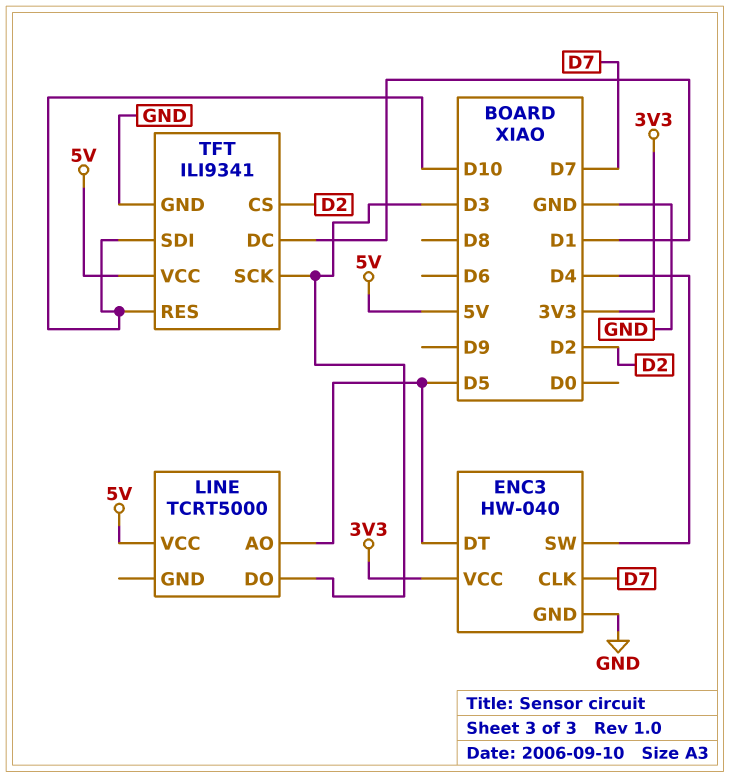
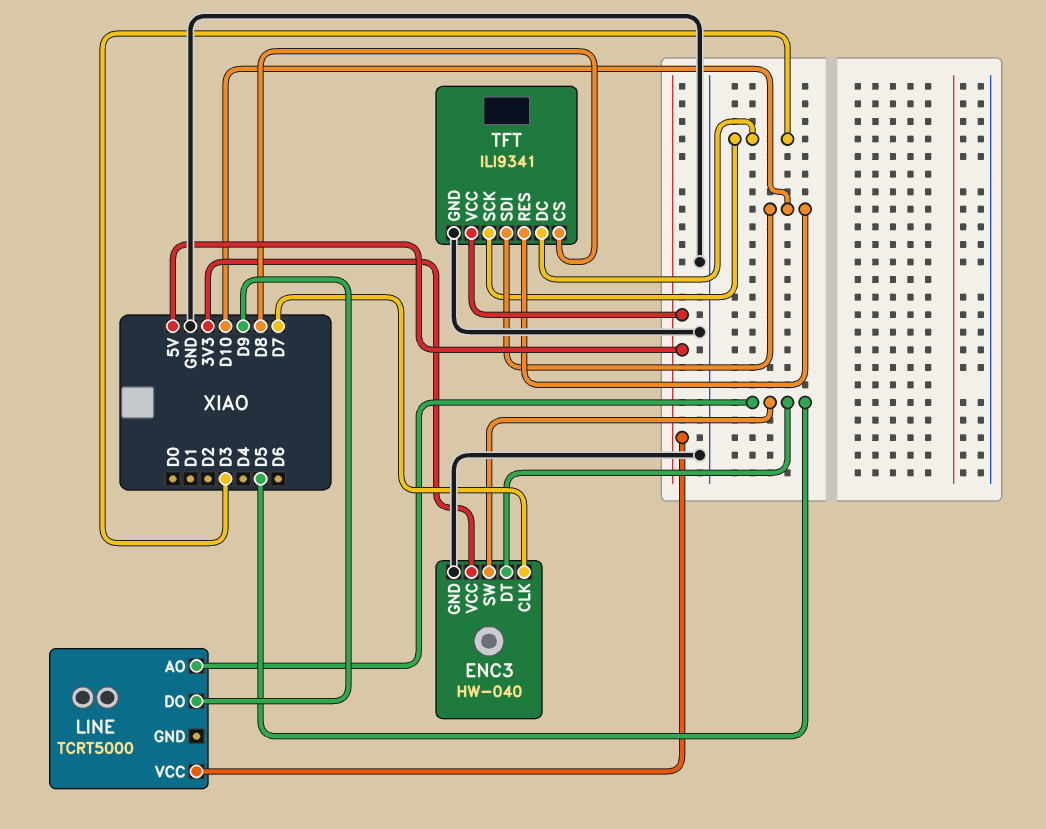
ENC3 pin SW: D4 -> D5
LINE pin DO: D3 -> D9
TFT pin CS: D2 -> D8
TFT pin DC: D1 -> D3

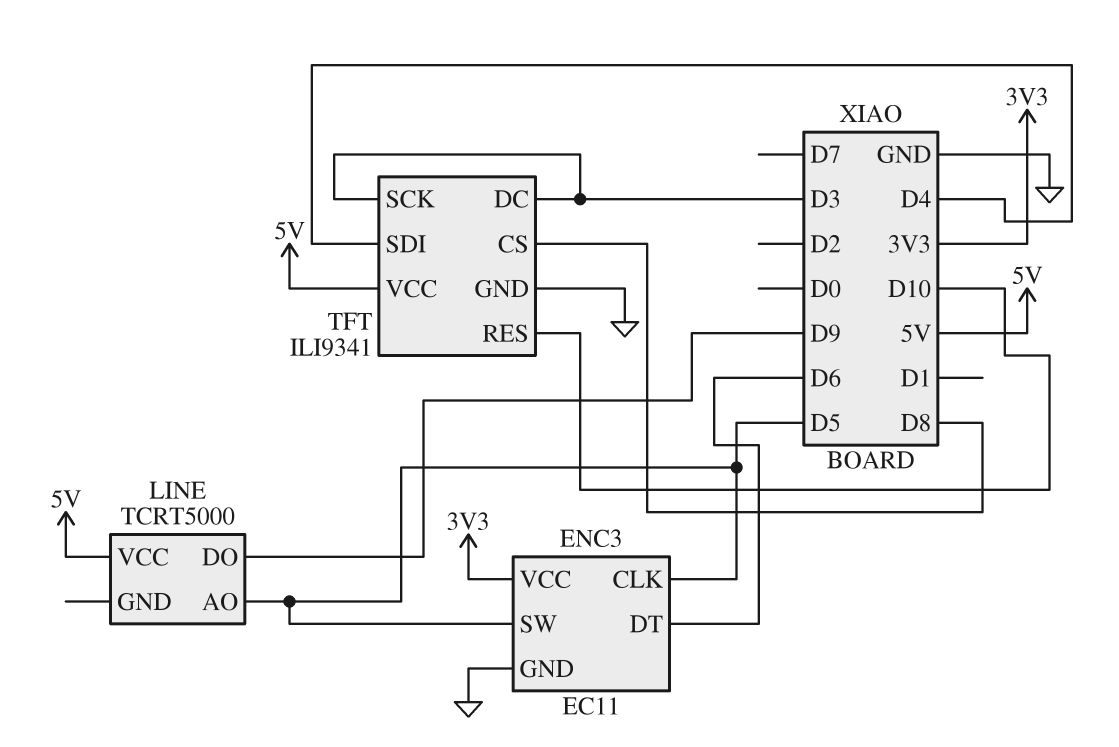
ENC3: HW-040 -> EC11
ENC3 pin CLK: D7 -> D5
ENC3 pin DT: D5 -> D6
TFT pin SDI: D10 -> D4

